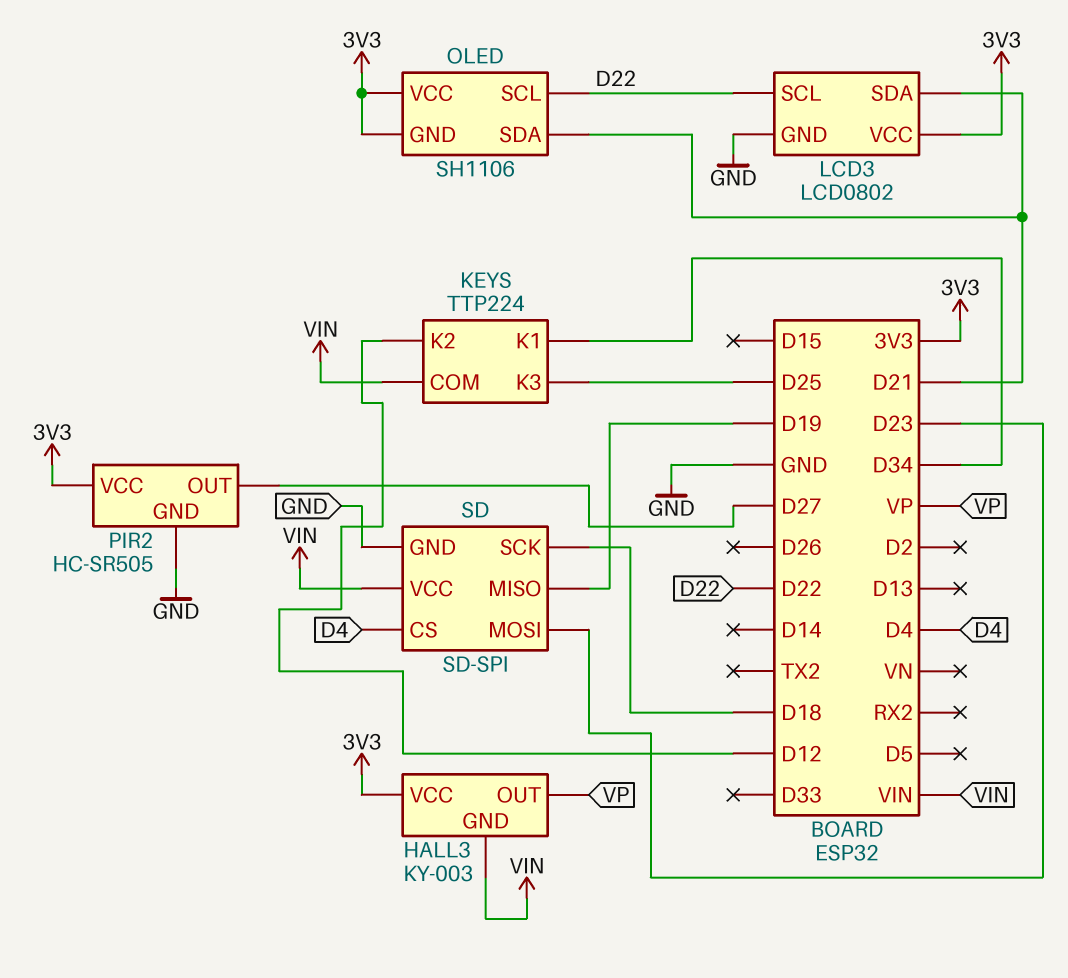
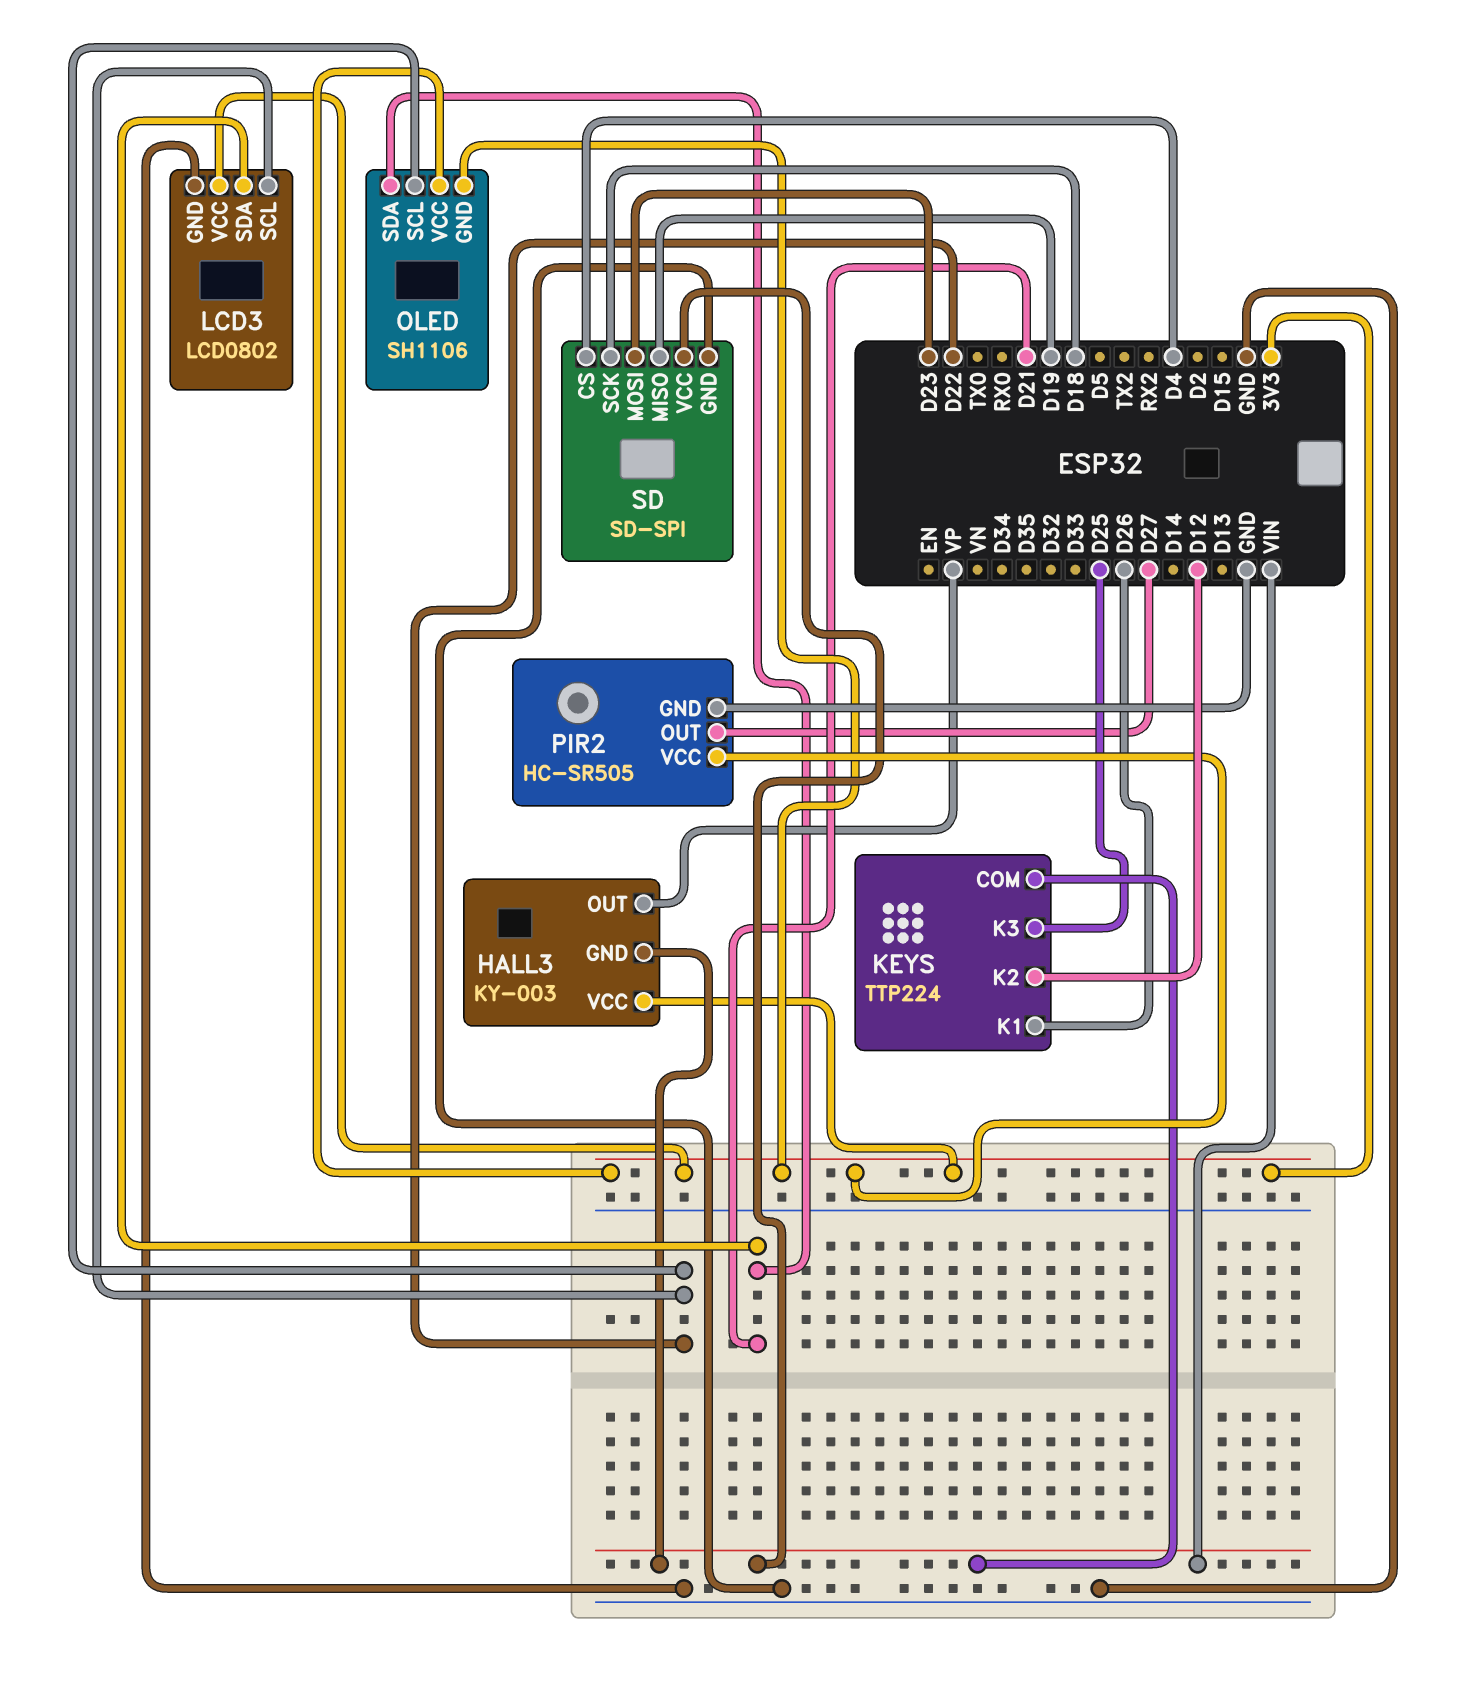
KEYS pin K1: D34 -> D26

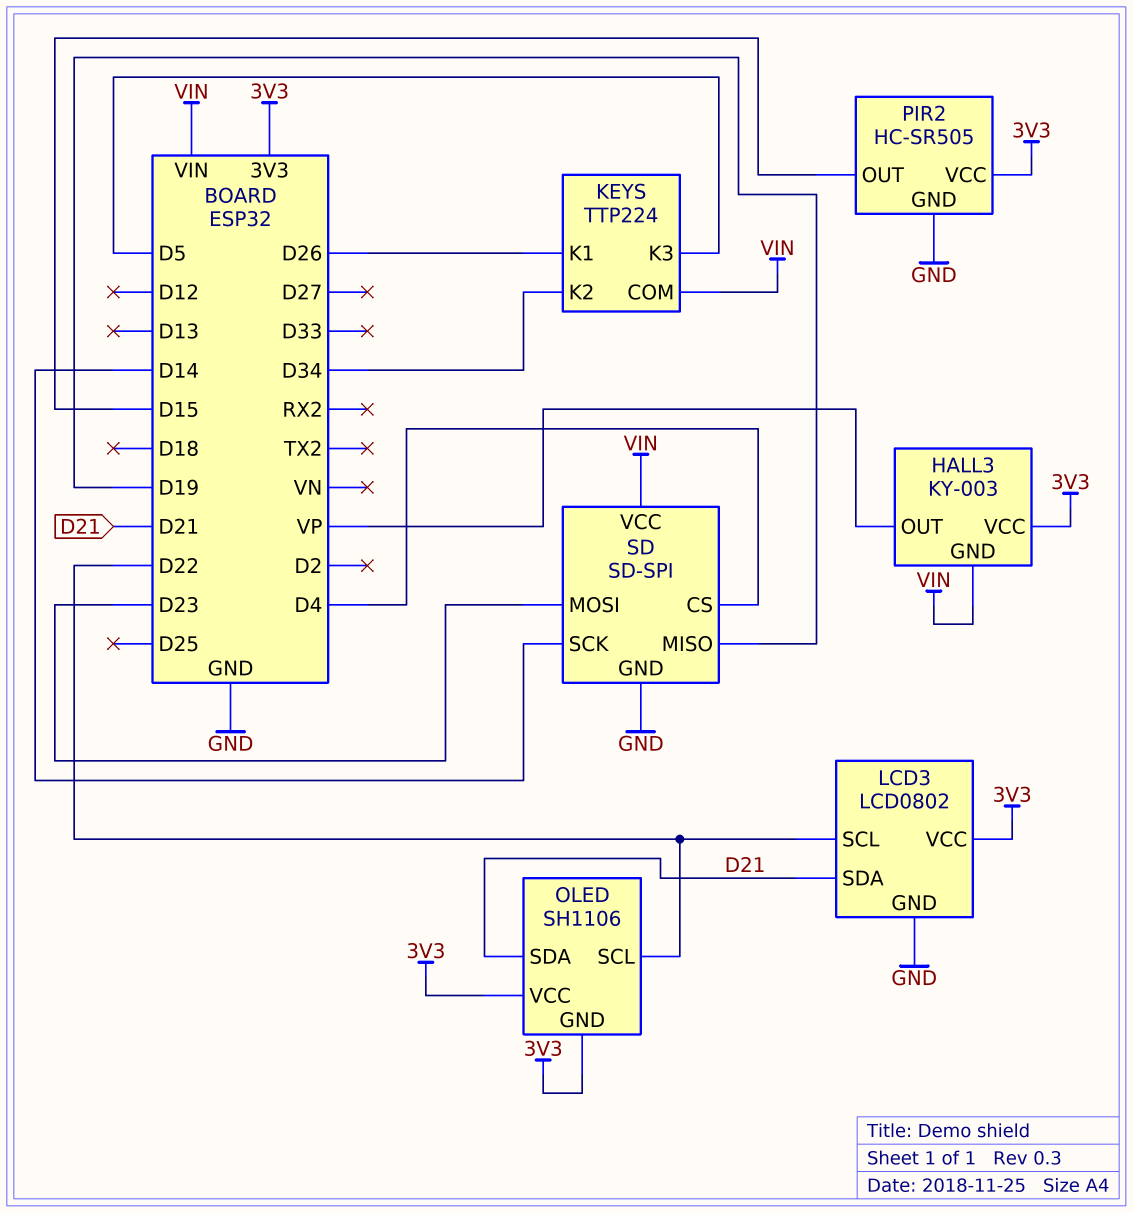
KEYS pin K2: D12 -> D34
KEYS pin K3: D25 -> D5
PIR2 pin OUT: D27 -> D15
SD pin SCK: D18 -> D14

